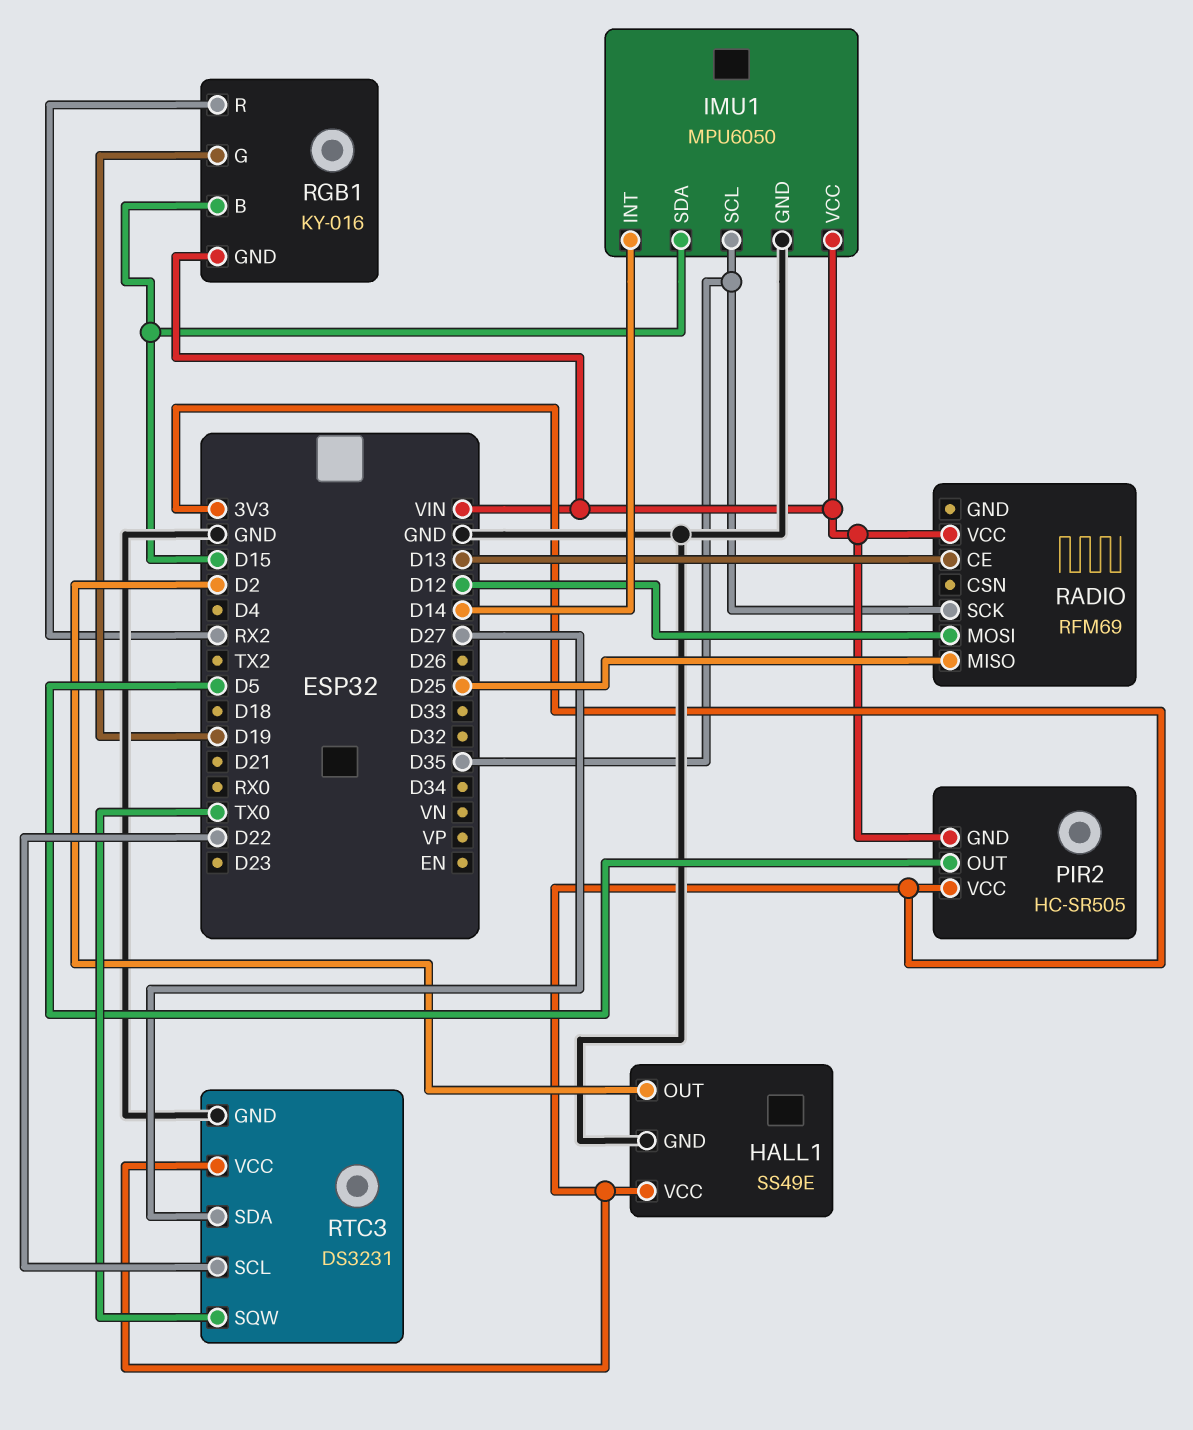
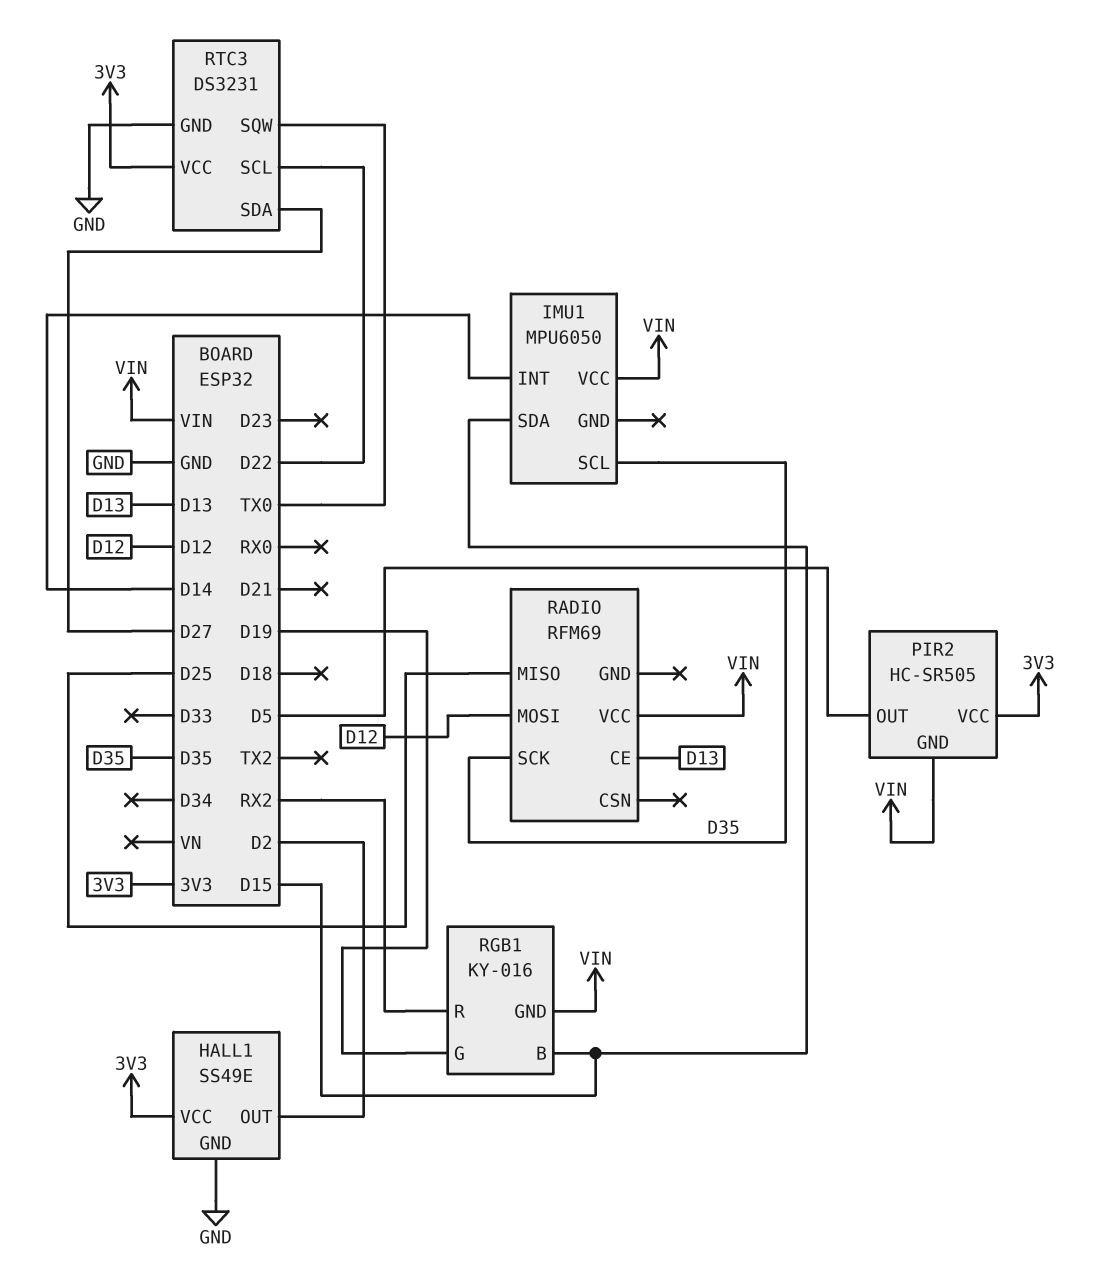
IMU1 pin GND: GND -> none

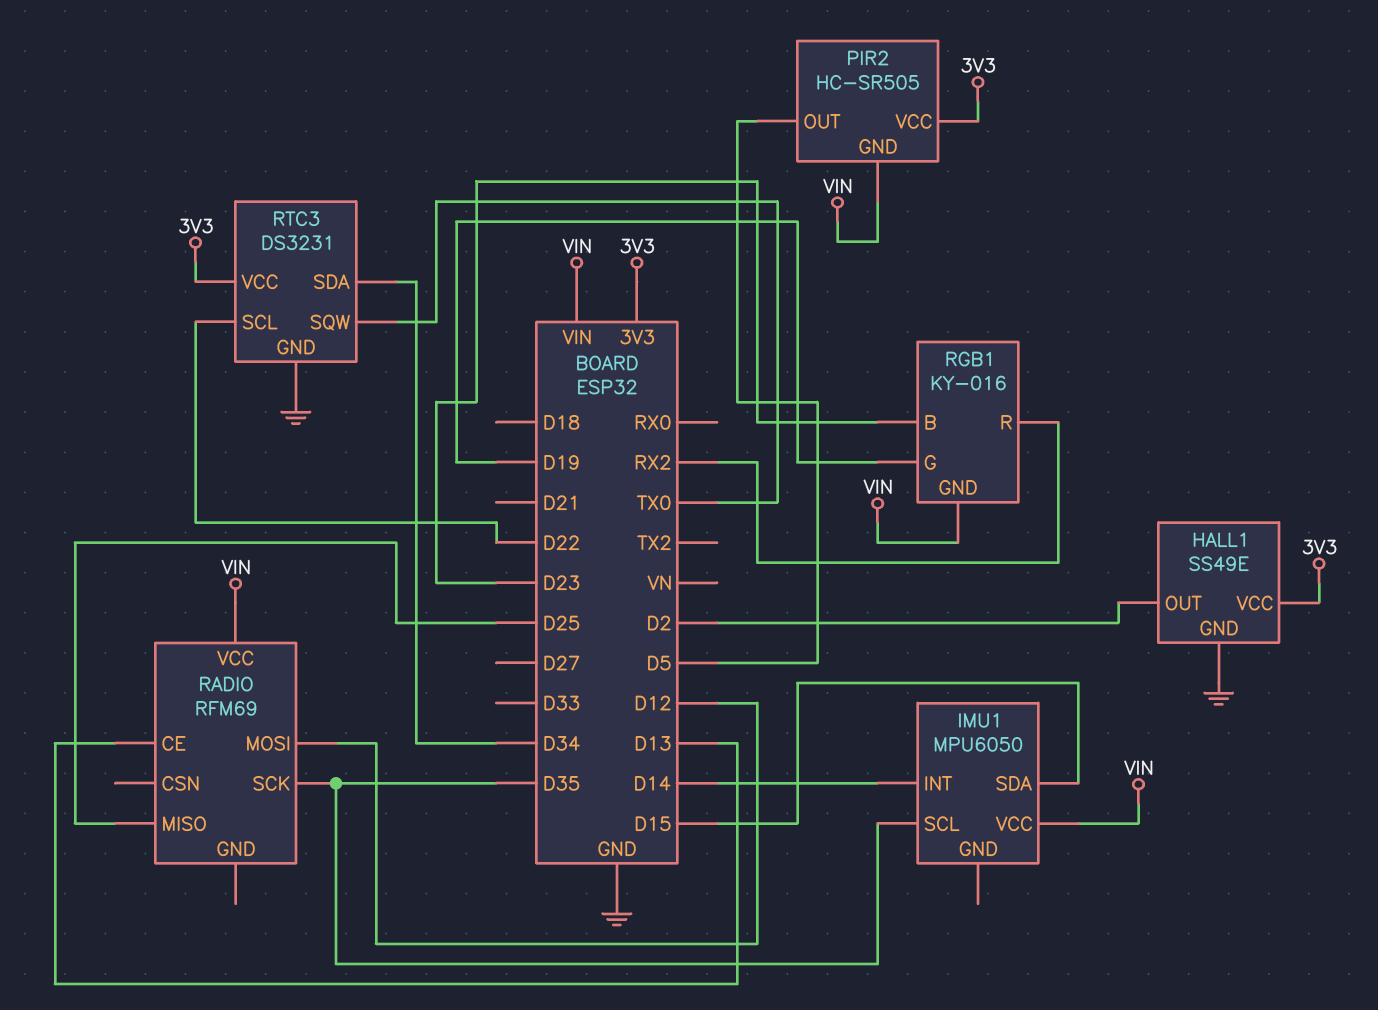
RGB1 pin B: D15 -> D23
RTC3 pin SDA: D27 -> D34

